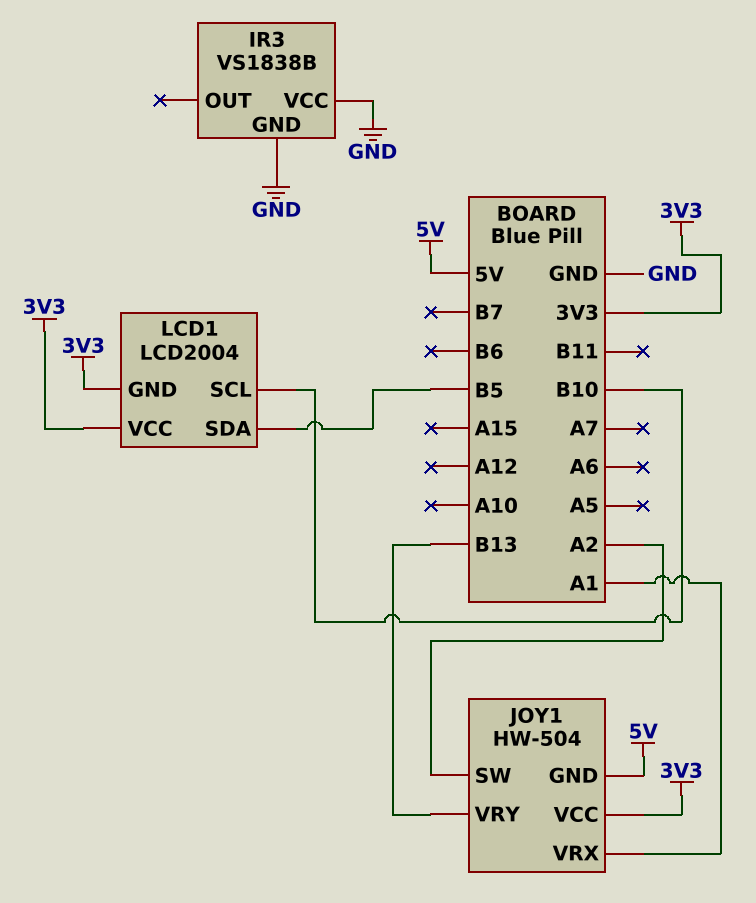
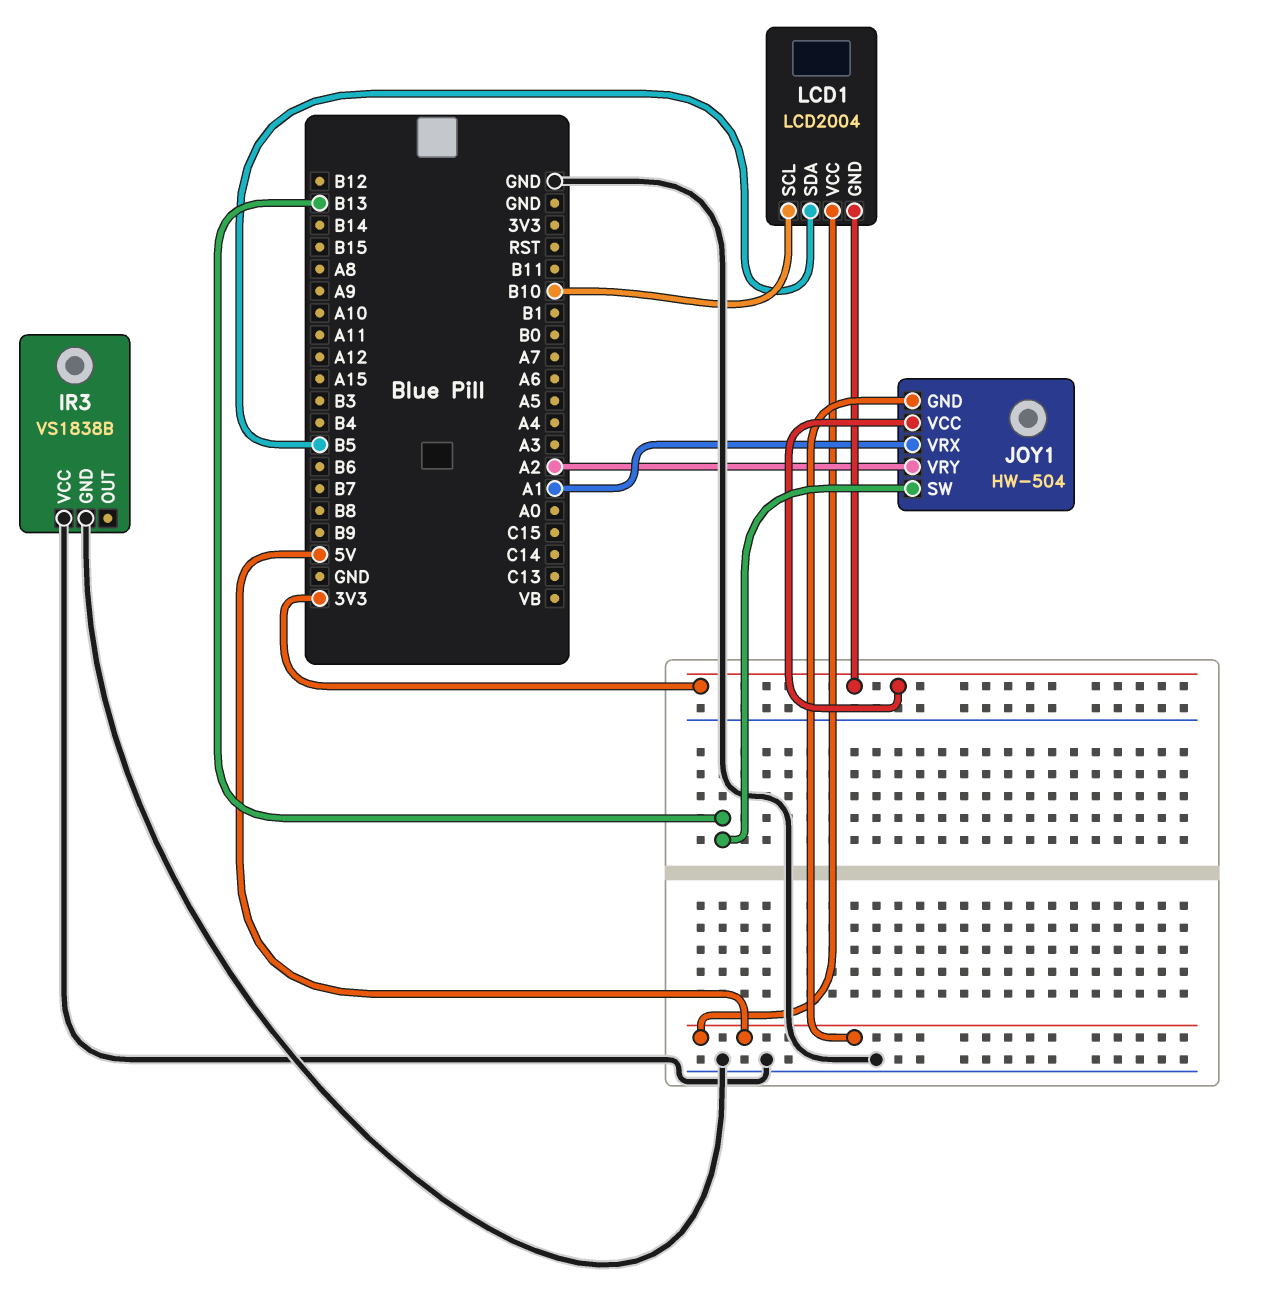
JOY1 pin SW: A2 -> B13
JOY1 pin VRY: B13 -> A2
LCD1 pin VCC: 3V3 -> 5V

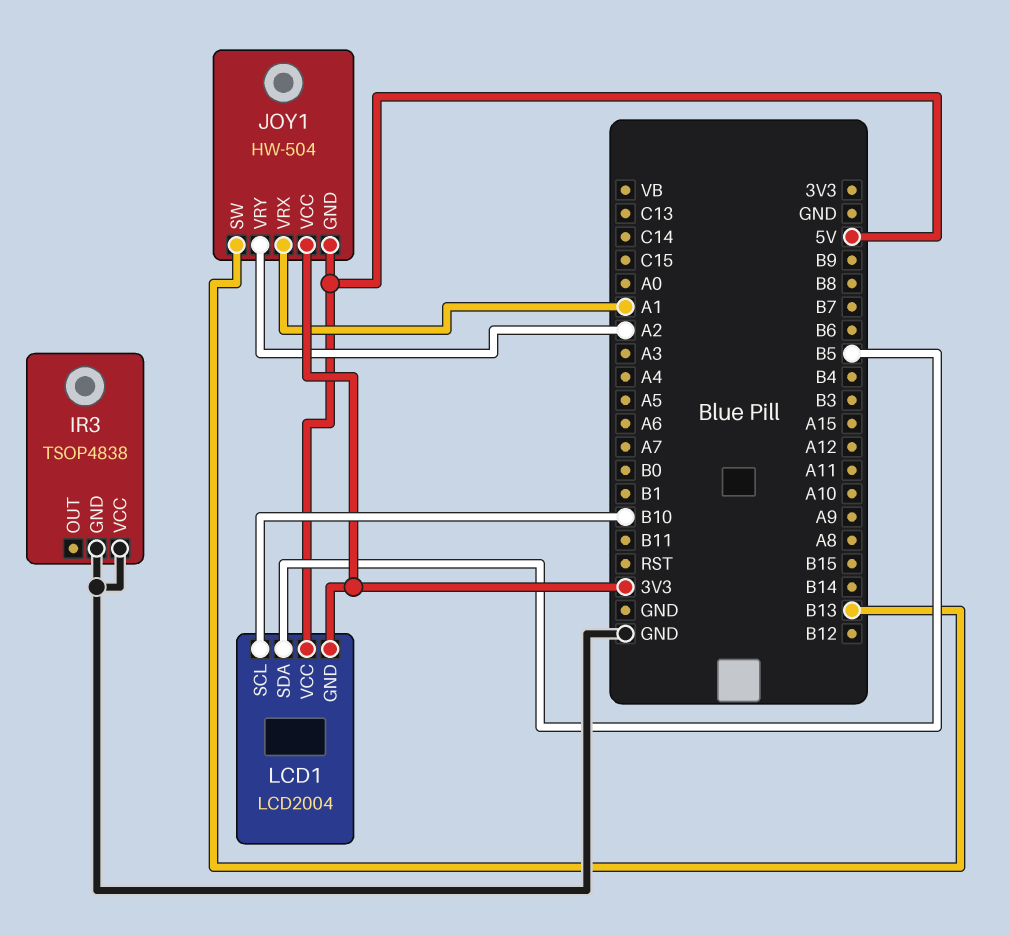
IR3: VS1838B -> TSOP4838

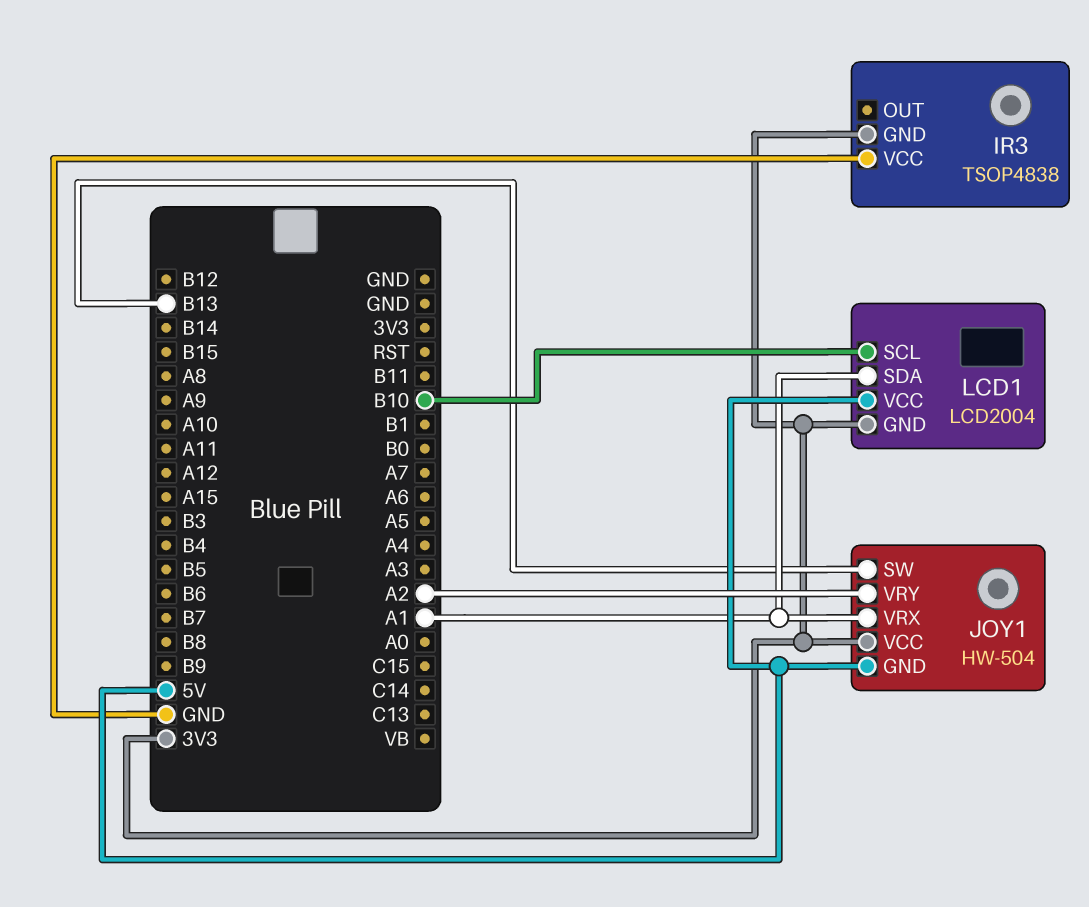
IR3 pin GND: GND -> 3V3
LCD1 pin SDA: B5 -> A1

